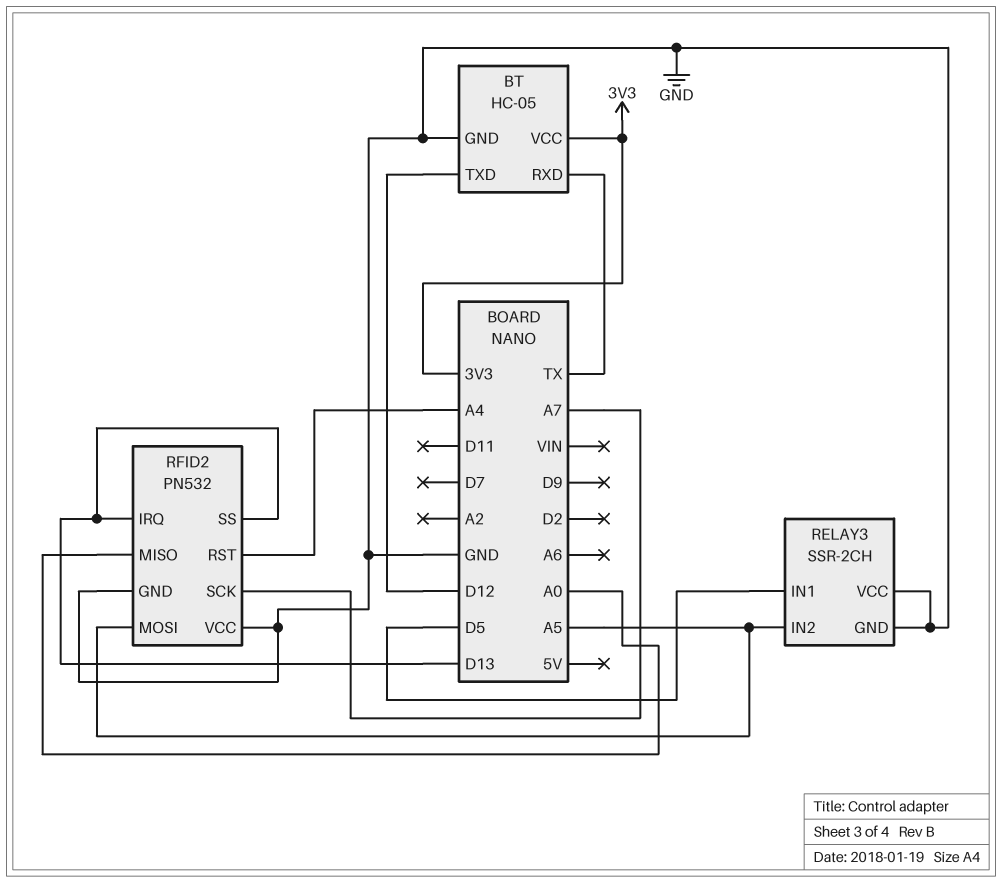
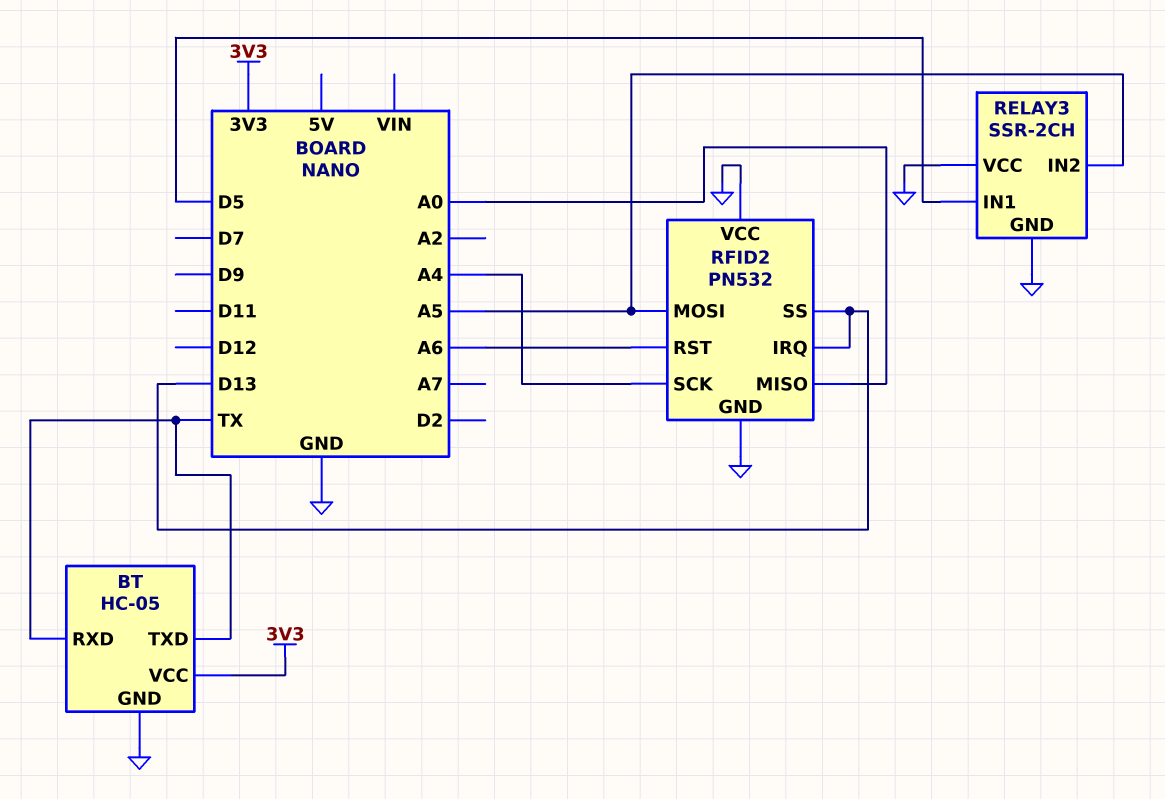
BT pin TXD: D12 -> TX
RFID2 pin RST: A4 -> A6
RFID2 pin SCK: A7 -> A4

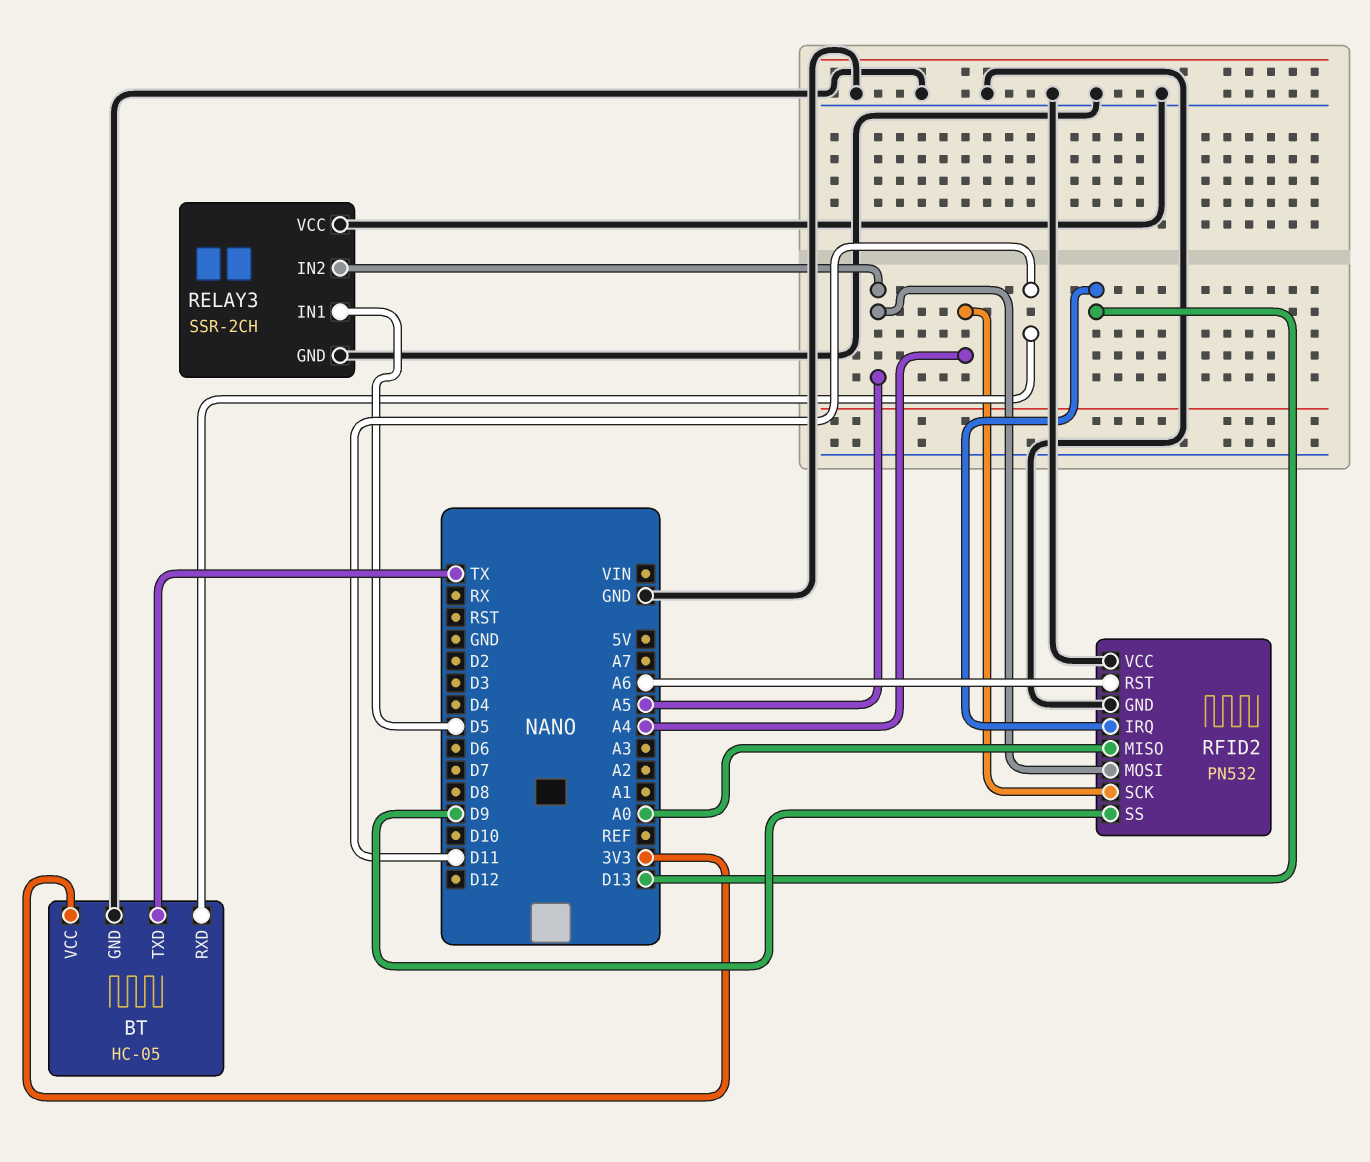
BT pin RXD: TX -> D11
RFID2 pin SS: D13 -> D9

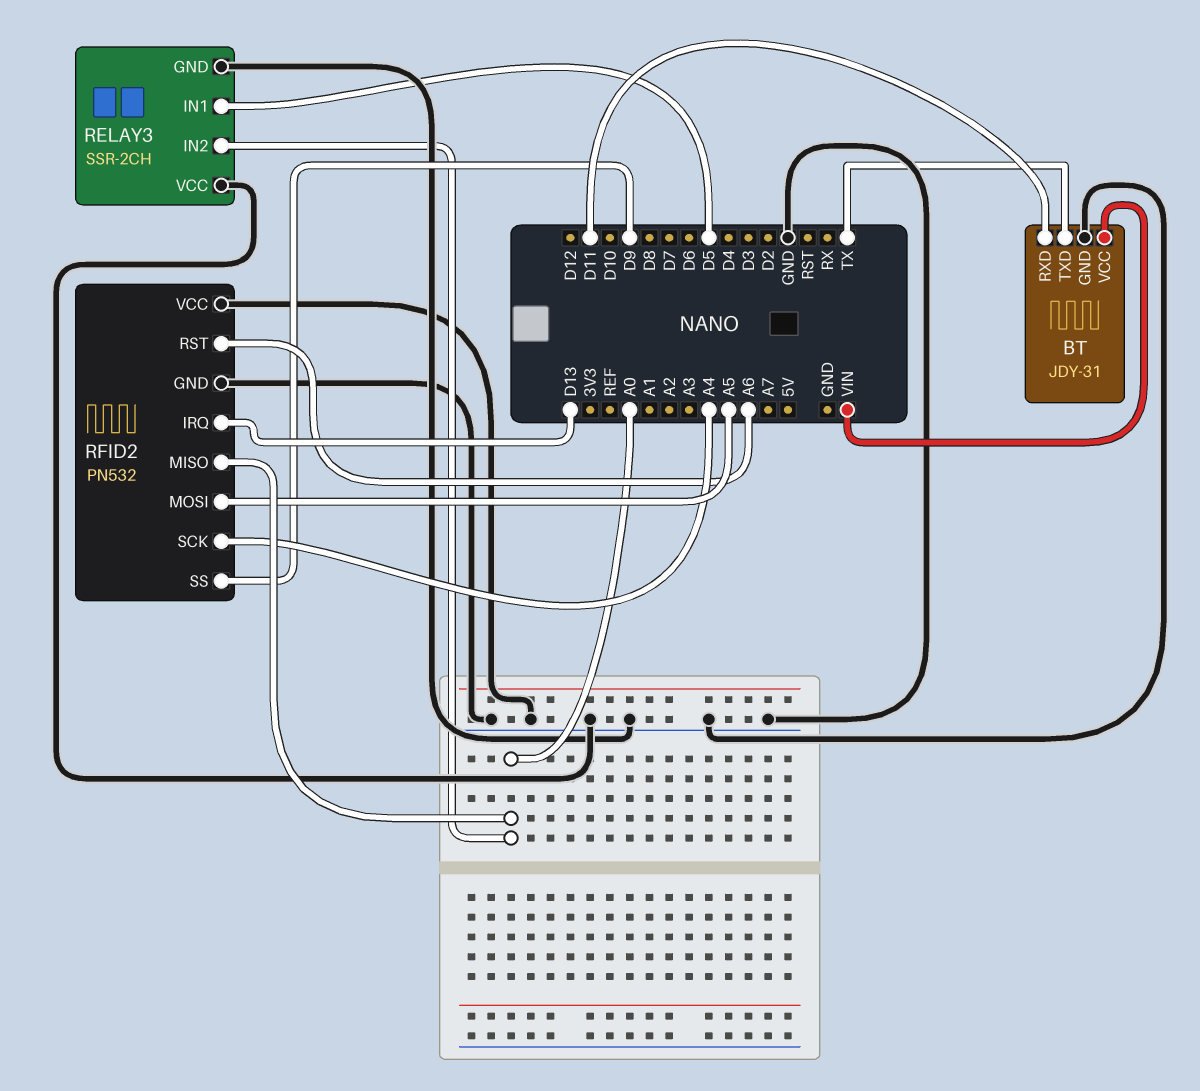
BT: HC-05 -> JDY-31
BT pin VCC: 3V3 -> VIN
RELAY3 pin IN2: A5 -> A0

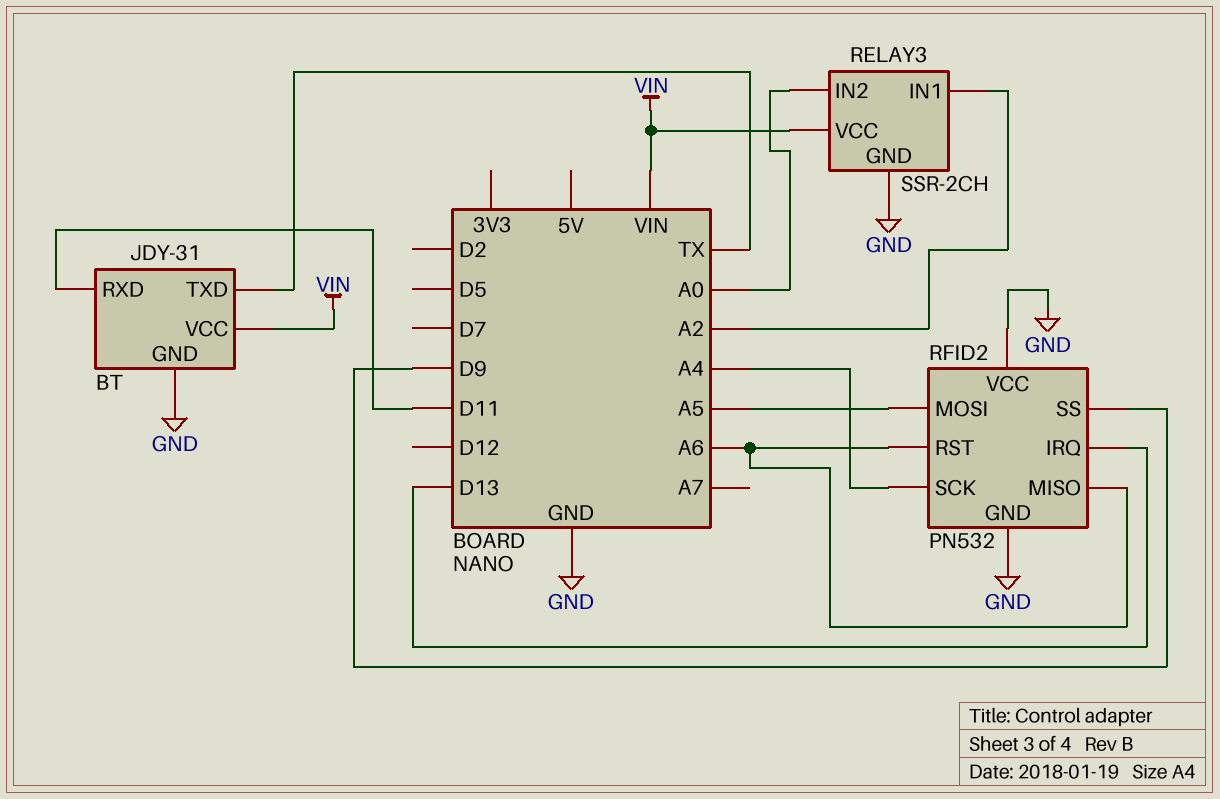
RELAY3 pin IN1: D5 -> A2
RELAY3 pin VCC: GND -> VIN
RFID2 pin MISO: A0 -> A6

